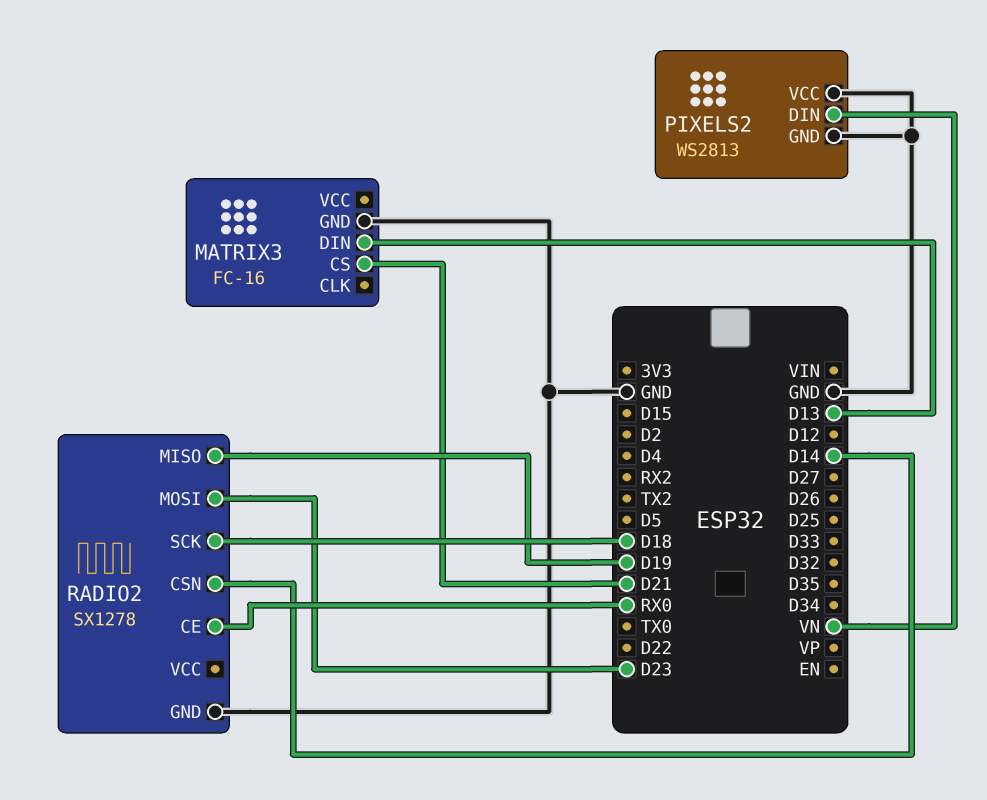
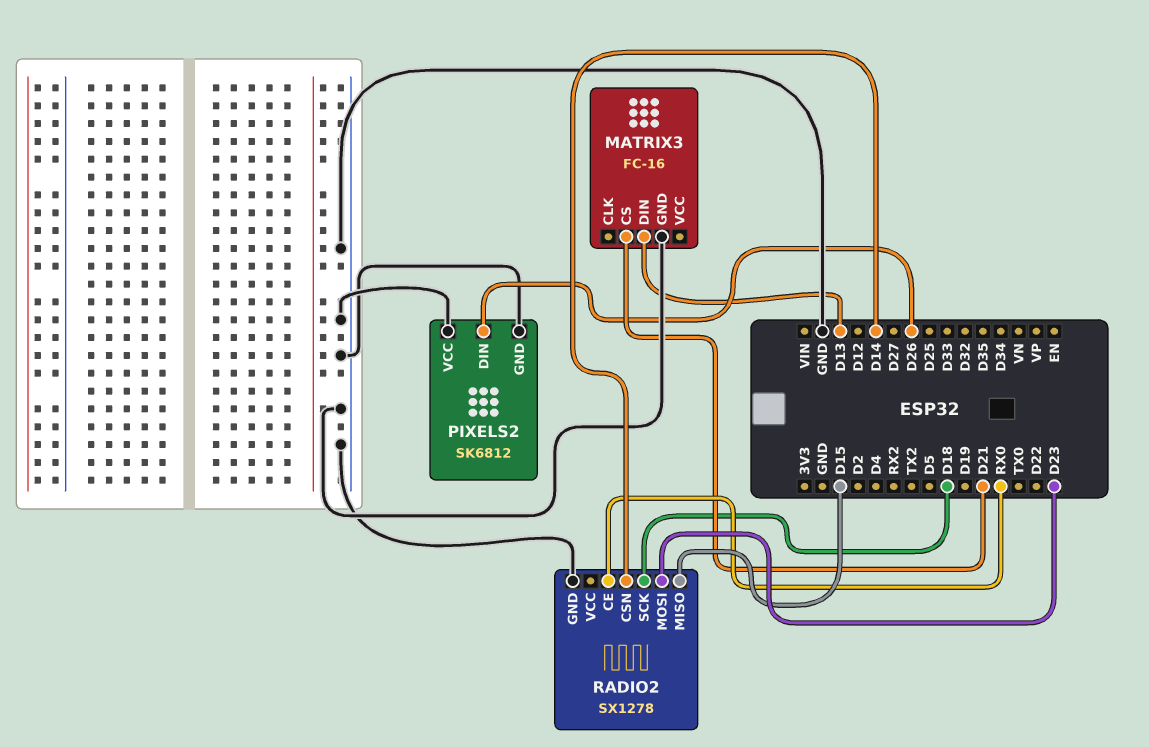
PIXELS2: WS2813 -> SK6812
PIXELS2 pin DIN: VN -> D26
RADIO2 pin MISO: D19 -> D15

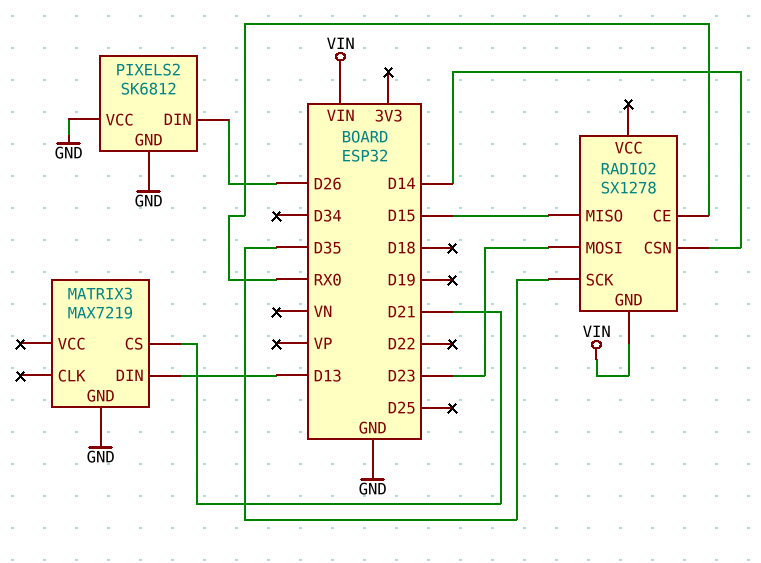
MATRIX3: FC-16 -> MAX7219
RADIO2 pin GND: GND -> VIN
RADIO2 pin SCK: D18 -> D35

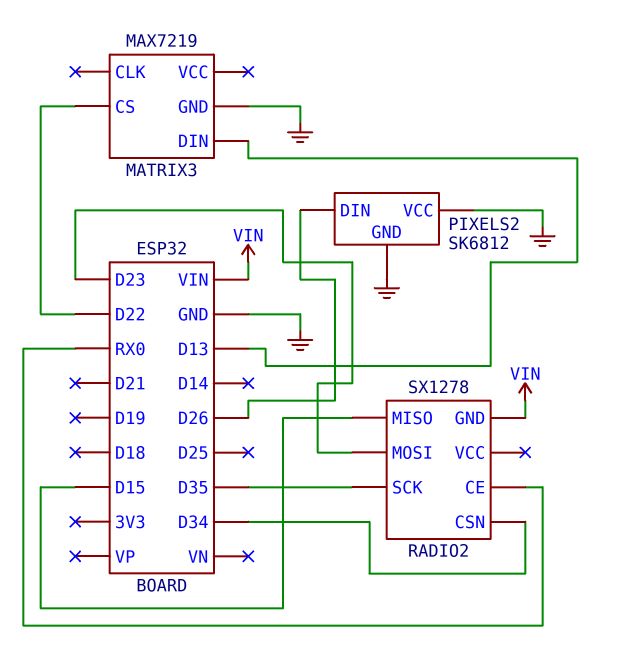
MATRIX3 pin CS: D21 -> D22
RADIO2 pin CSN: D14 -> D34

